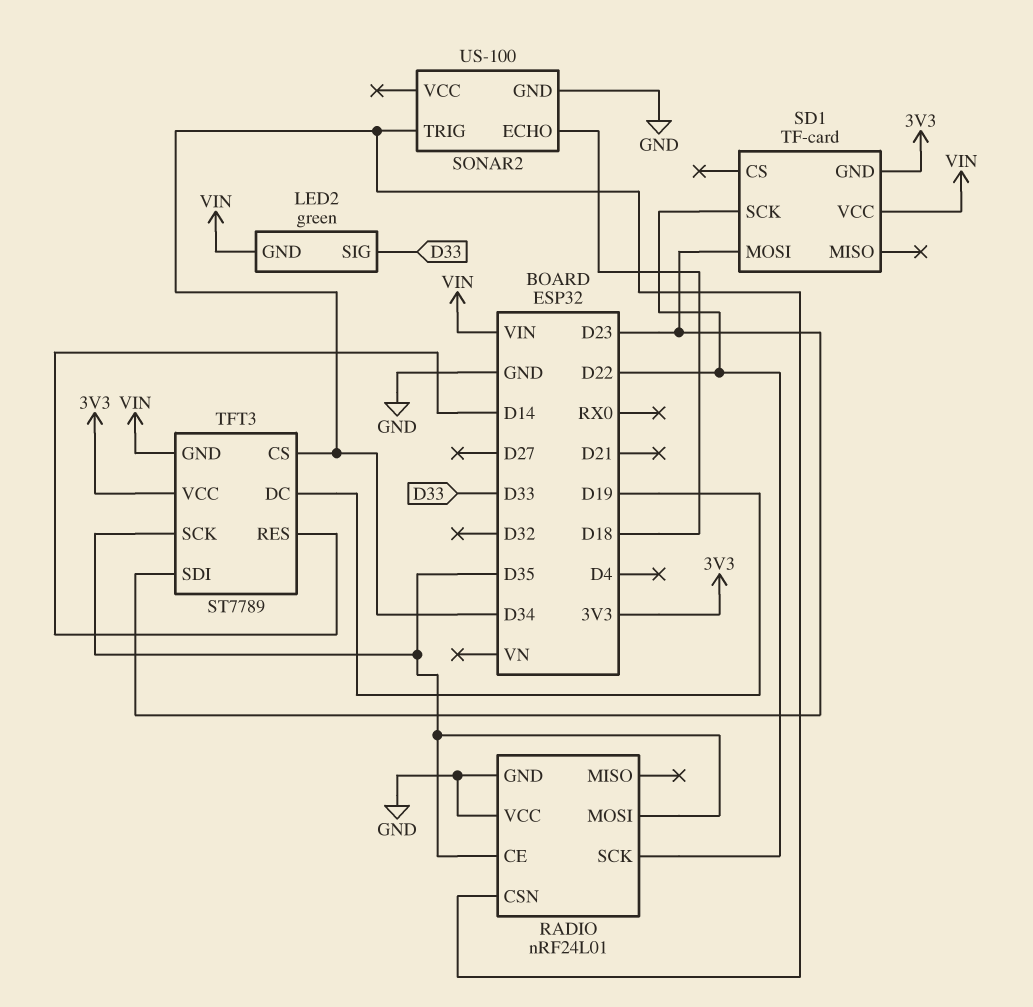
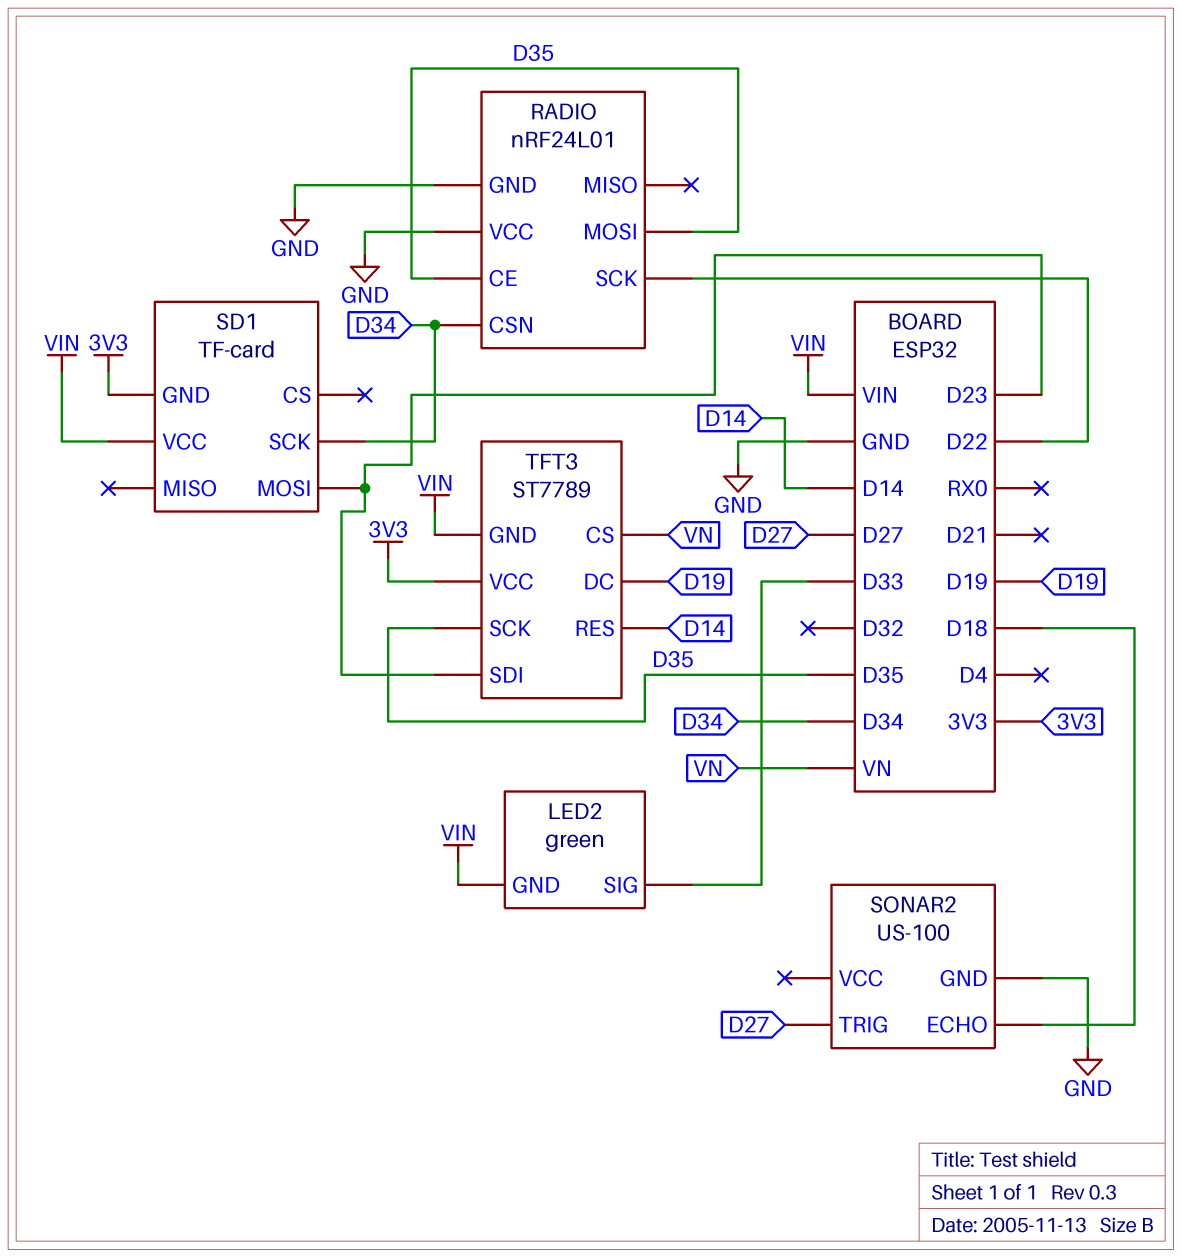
SD1 pin SCK: D22 -> D34
SONAR2 pin TRIG: D34 -> D27
TFT3 pin CS: D34 -> VN

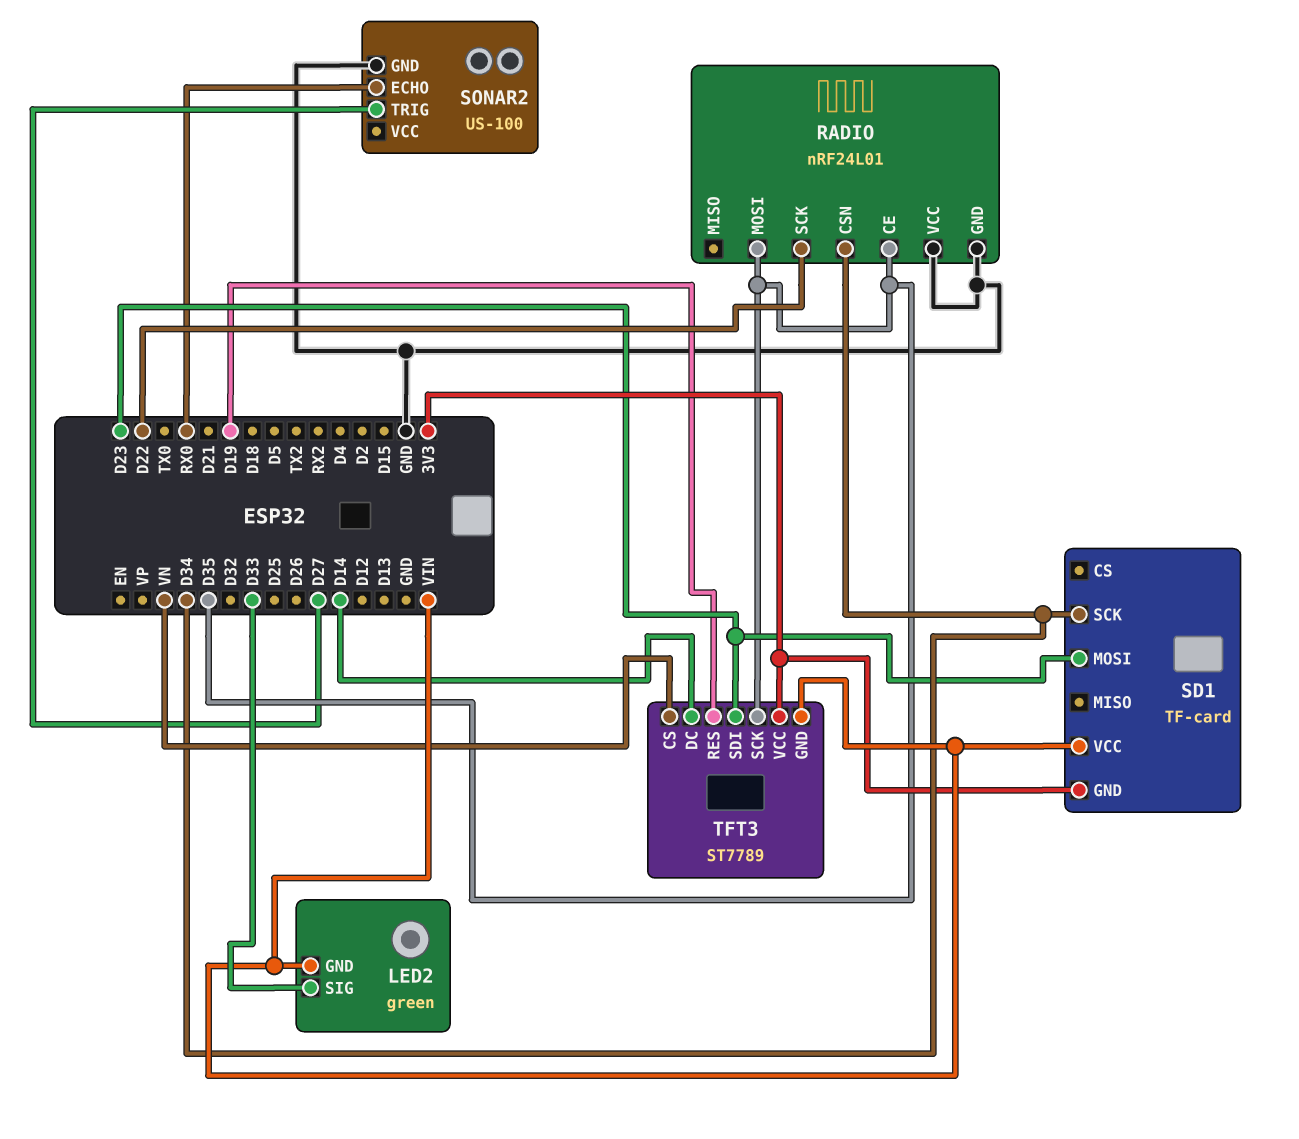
SONAR2 pin ECHO: D18 -> RX0
TFT3 pin DC: D19 -> D14
TFT3 pin RES: D14 -> D19

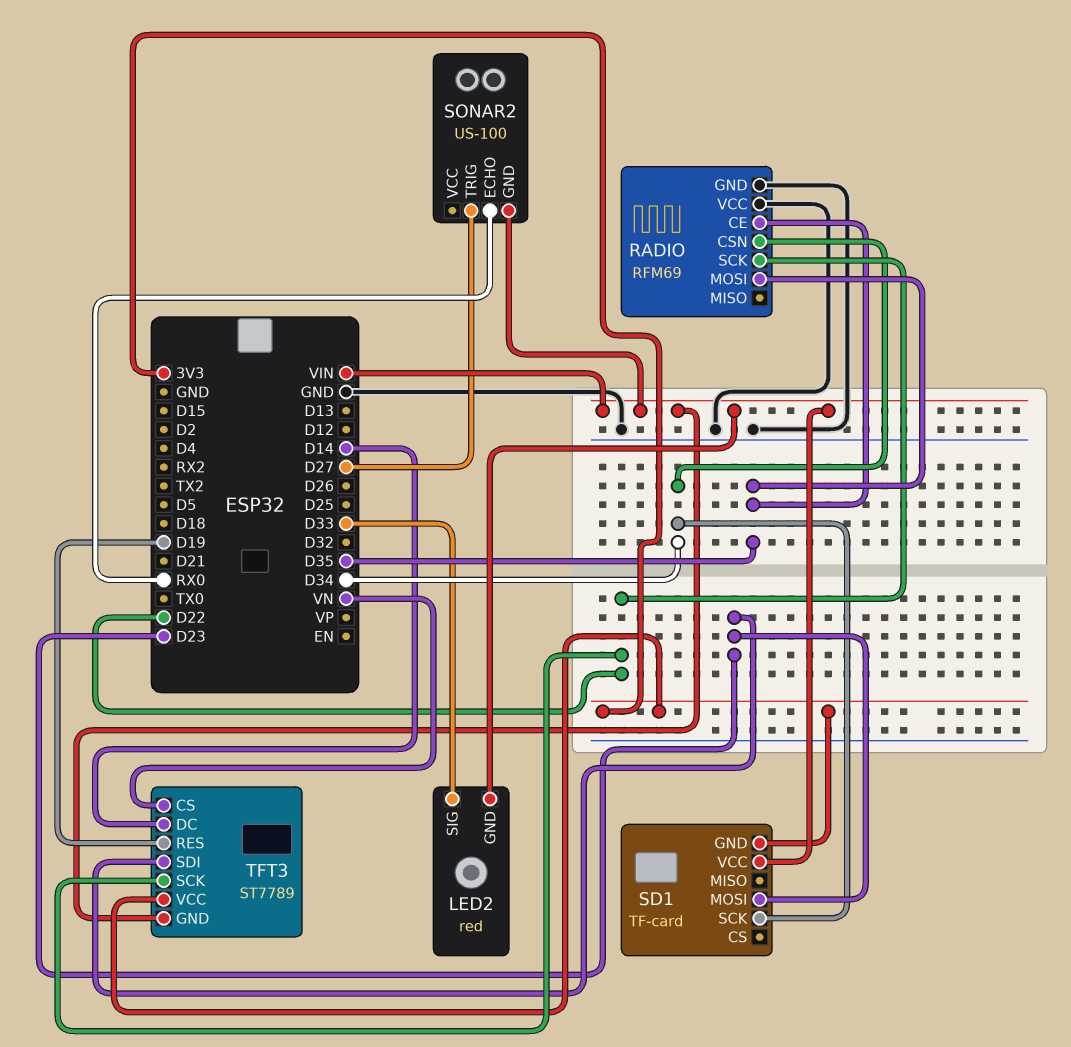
LED2: green -> red
RADIO: nRF24L01 -> RFM69
SONAR2 pin GND: GND -> VIN
TFT3 pin SCK: D35 -> D22

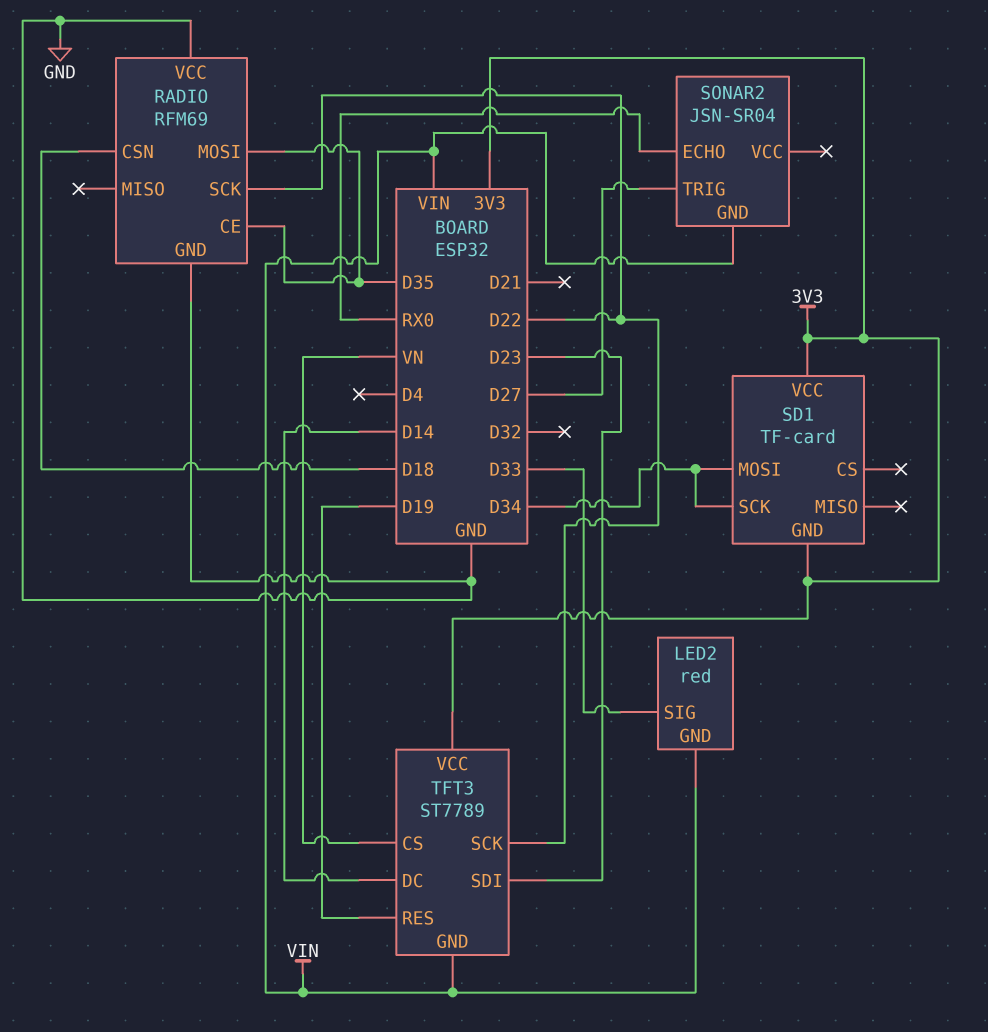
RADIO pin CSN: D34 -> D18
SD1 pin MOSI: D23 -> D34
SD1 pin VCC: VIN -> 3V3
SONAR2: US-100 -> JSN-SR04

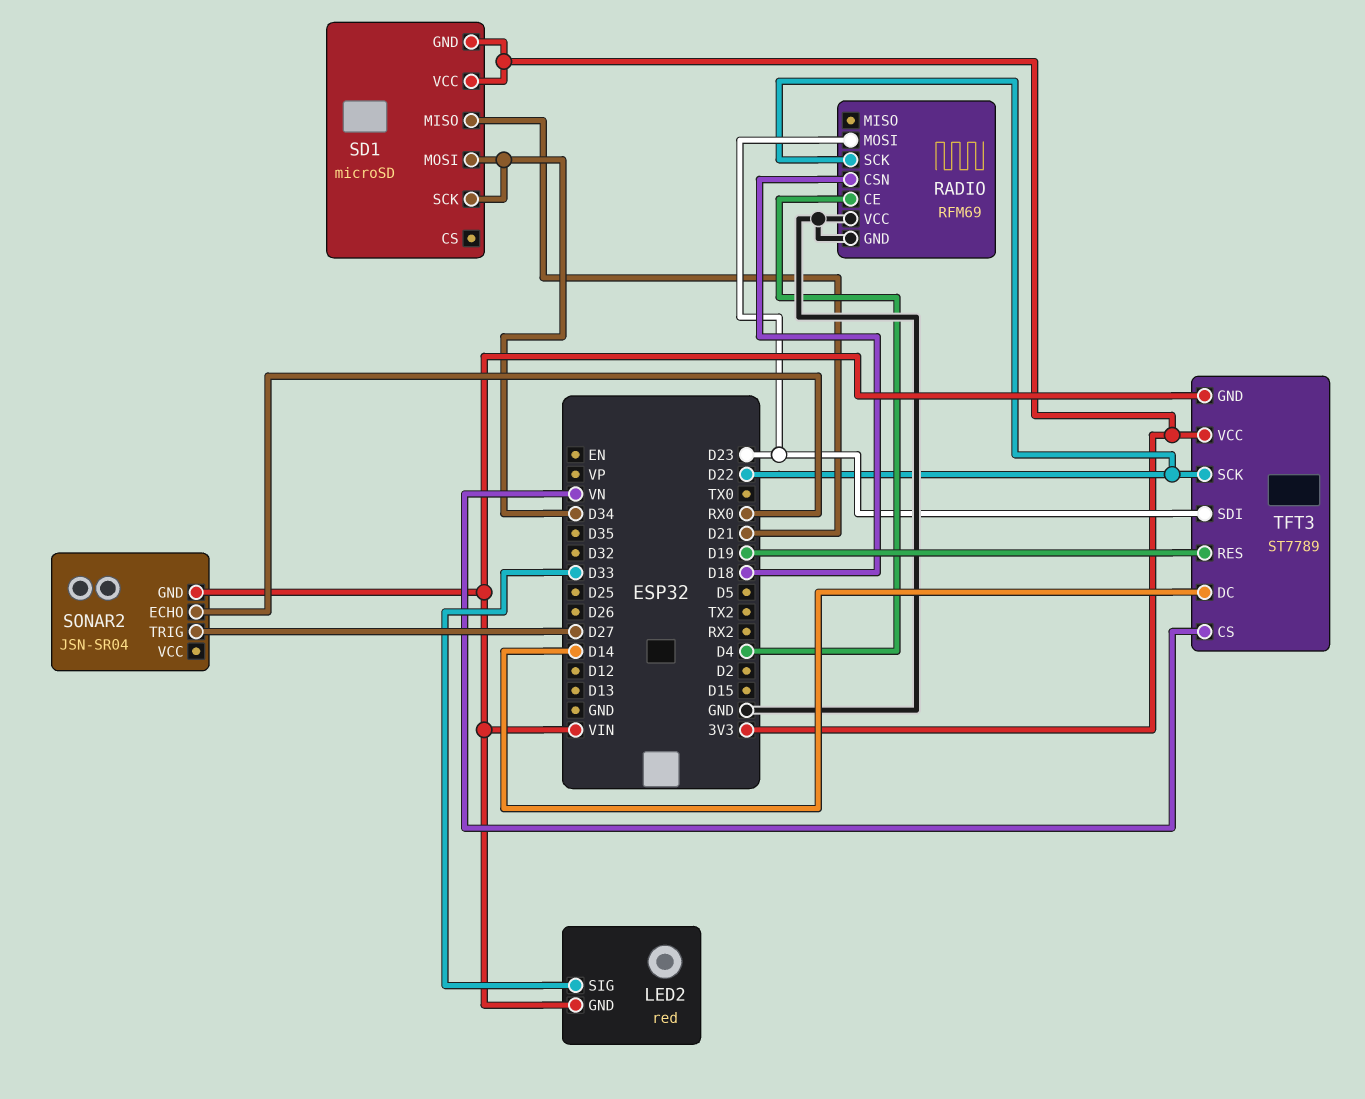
RADIO pin CE: D35 -> D4
RADIO pin MOSI: D35 -> D23
SD1: TF-card -> microSD
SD1 pin MISO: none -> D21

